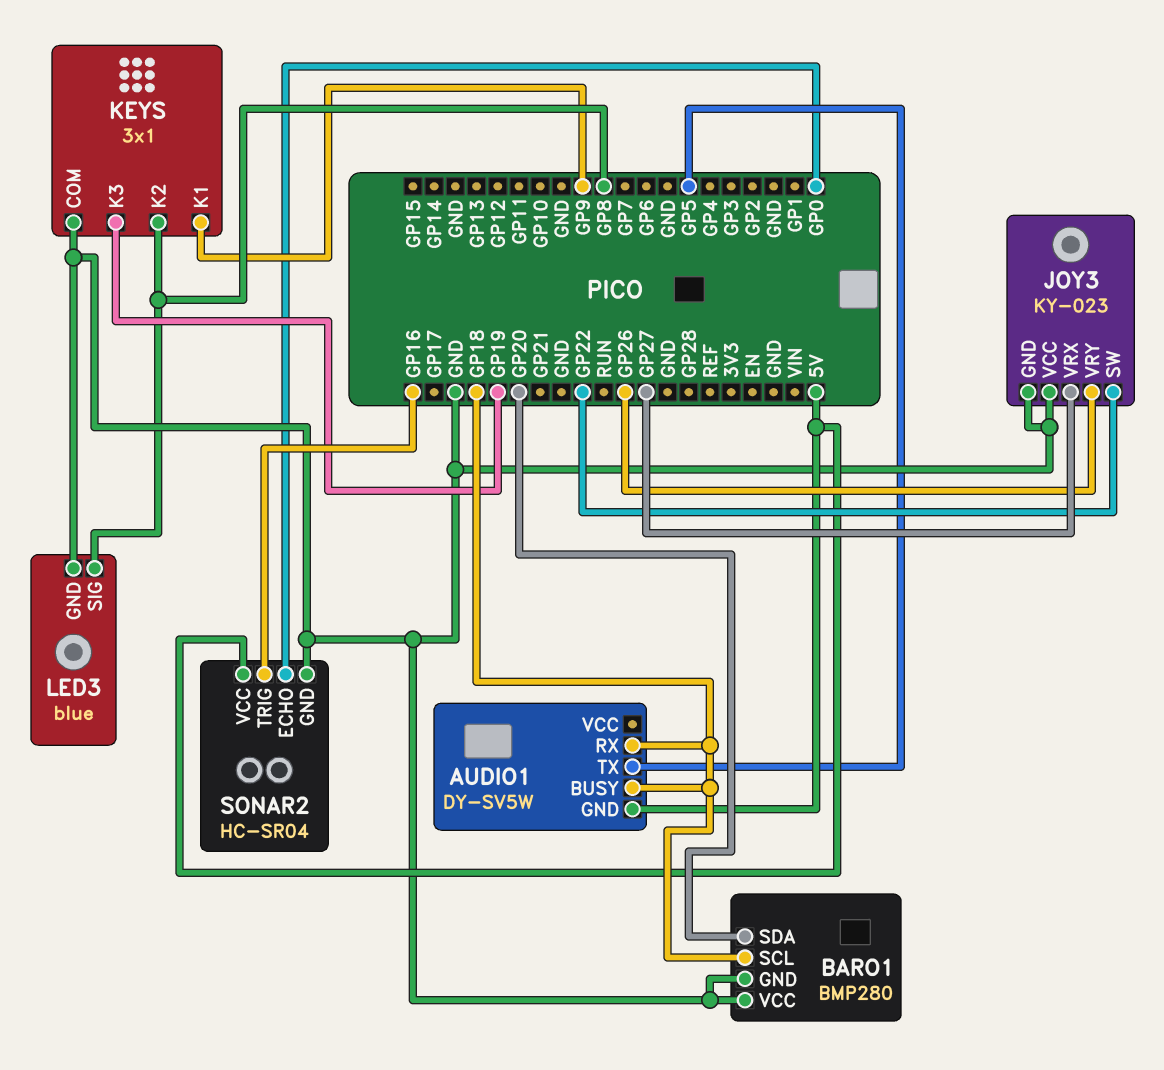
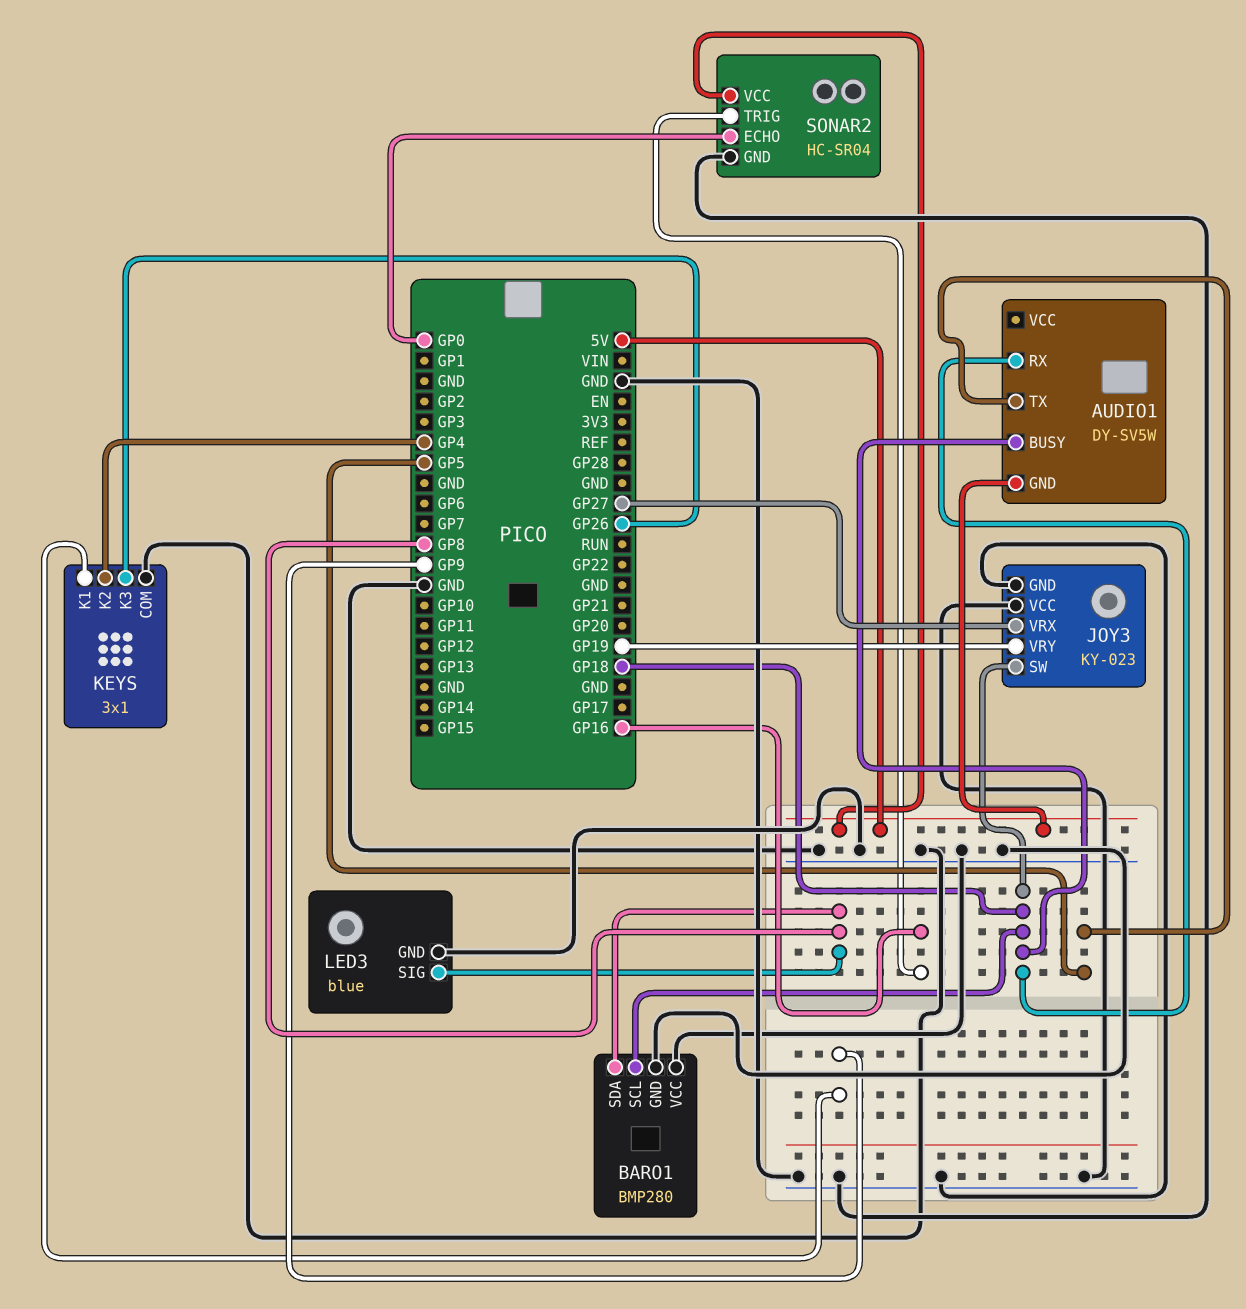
BARO1 pin SDA: GP20 -> GP8
JOY3 pin SW: GP22 -> GP18
JOY3 pin VRY: GP26 -> GP19
KEYS pin K2: GP8 -> GP4
KEYS pin K3: GP19 -> GP26

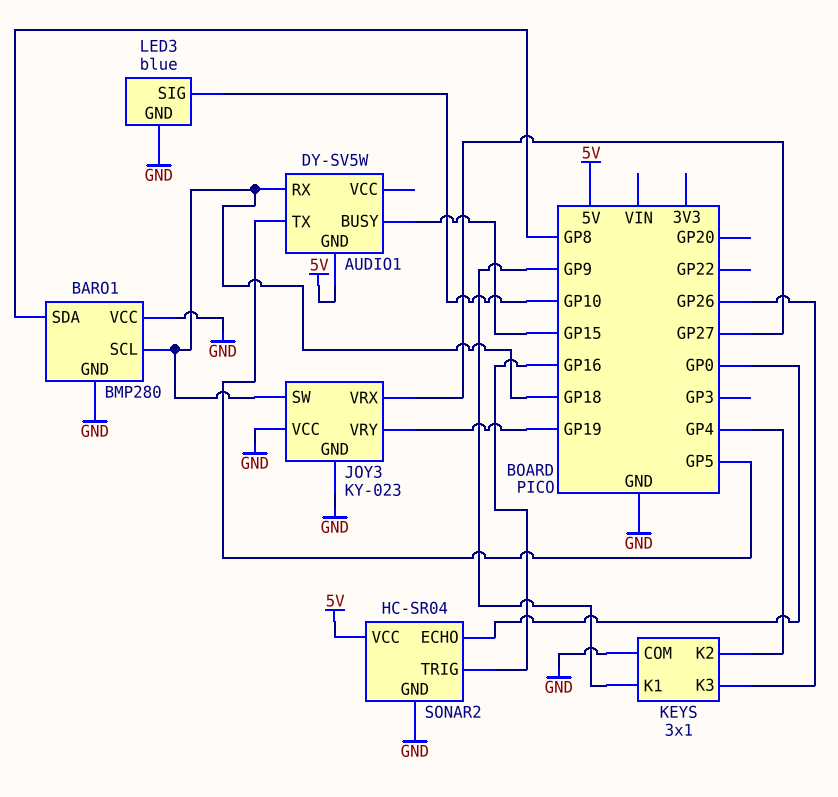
AUDIO1 pin BUSY: GP18 -> GP15
LED3 pin SIG: GP8 -> GP10

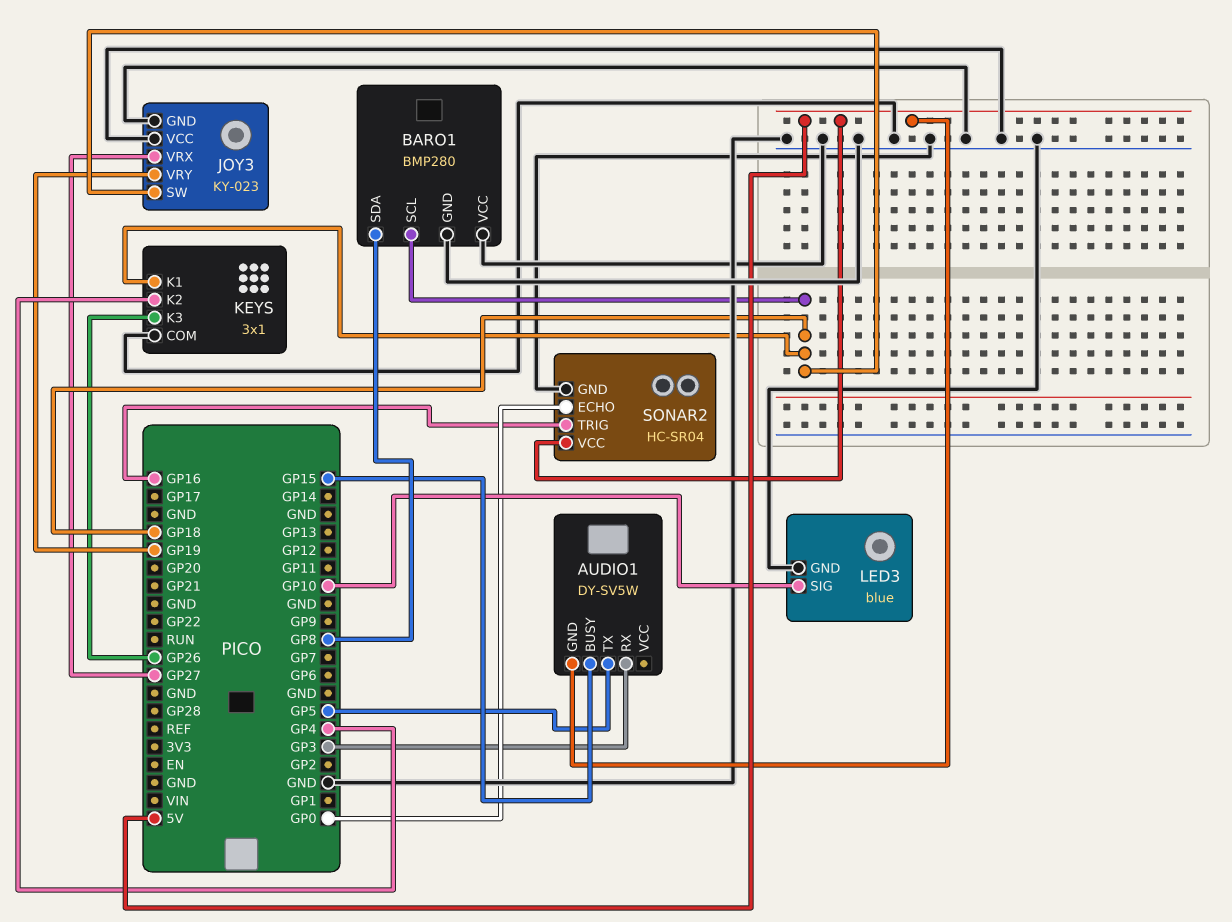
AUDIO1 pin RX: GP18 -> GP3
KEYS pin K1: GP9 -> GP18

